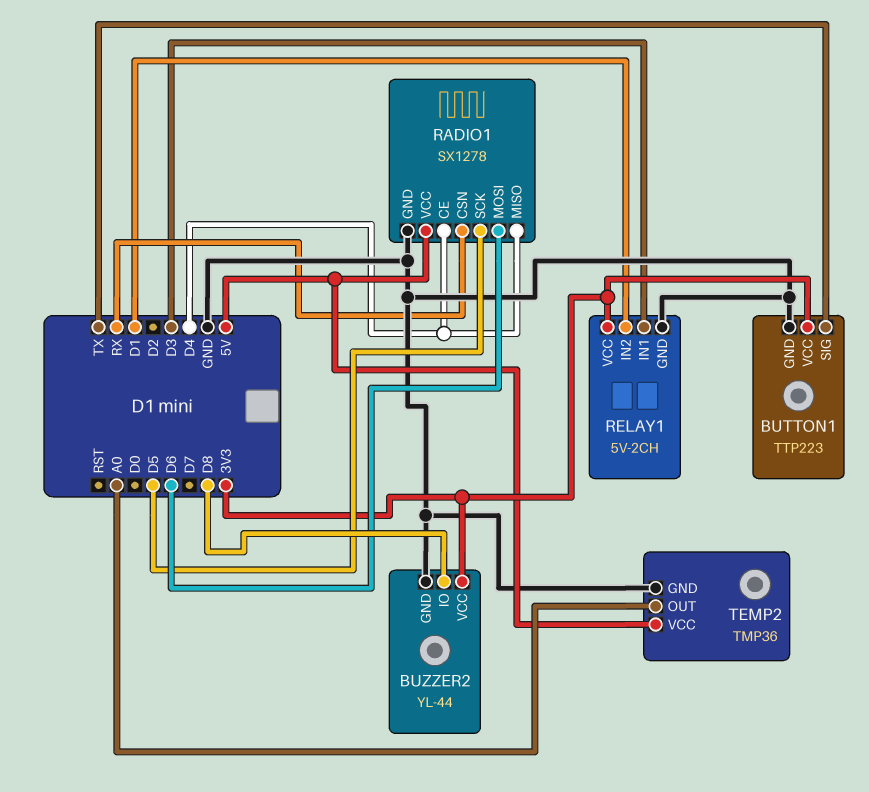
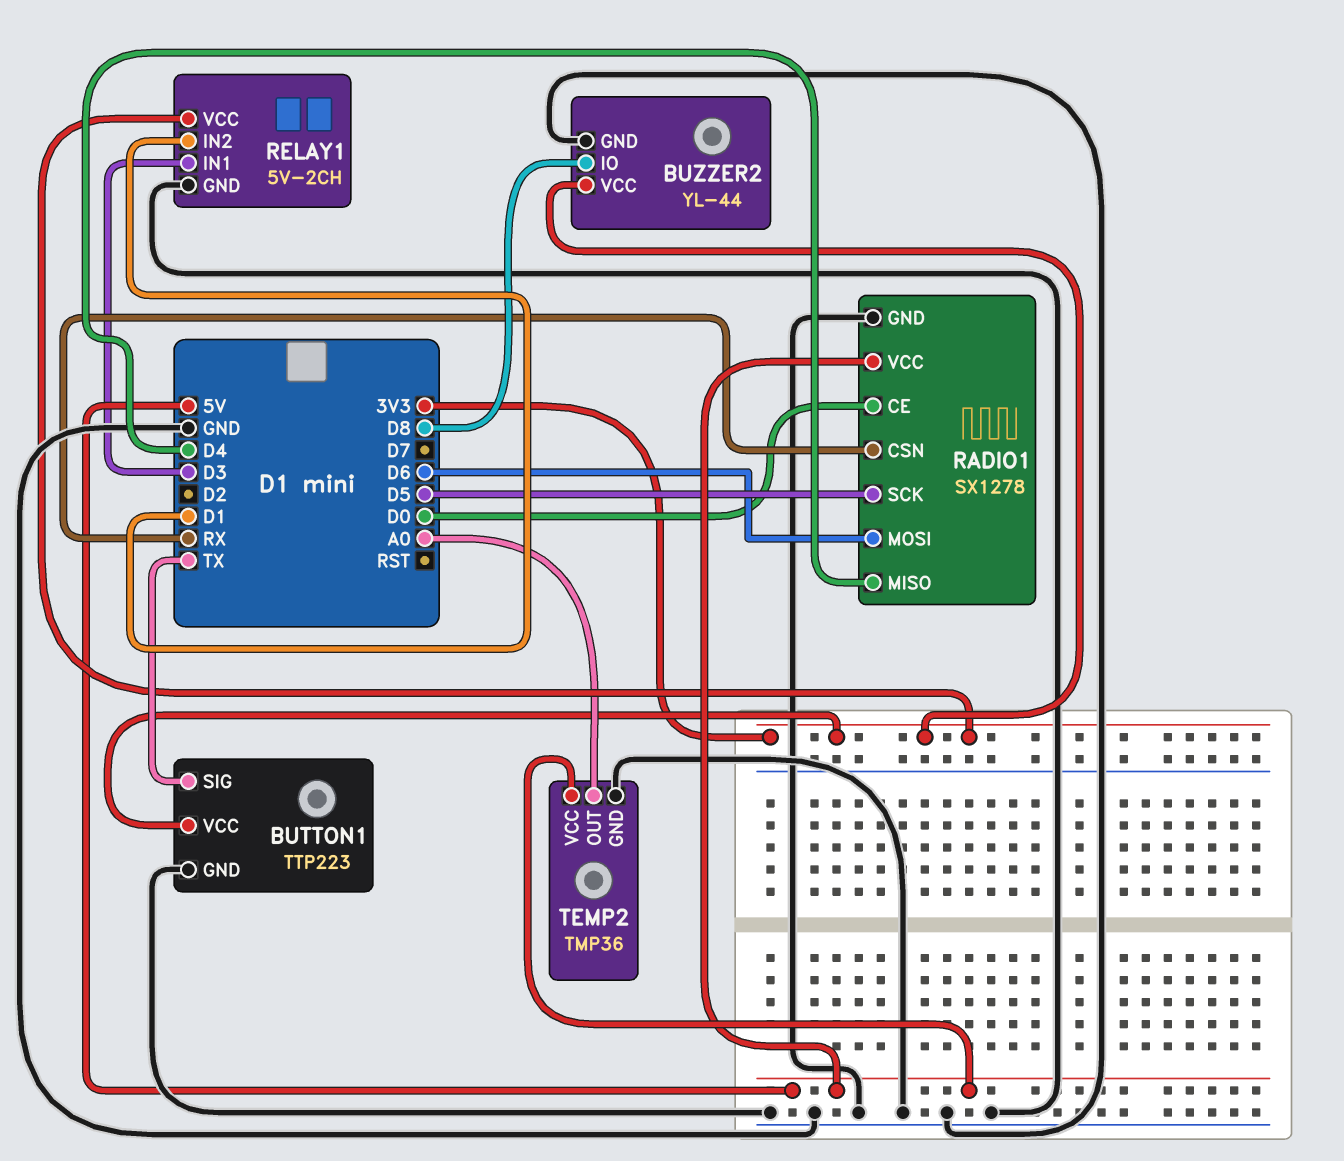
RADIO1 pin CE: D4 -> D0

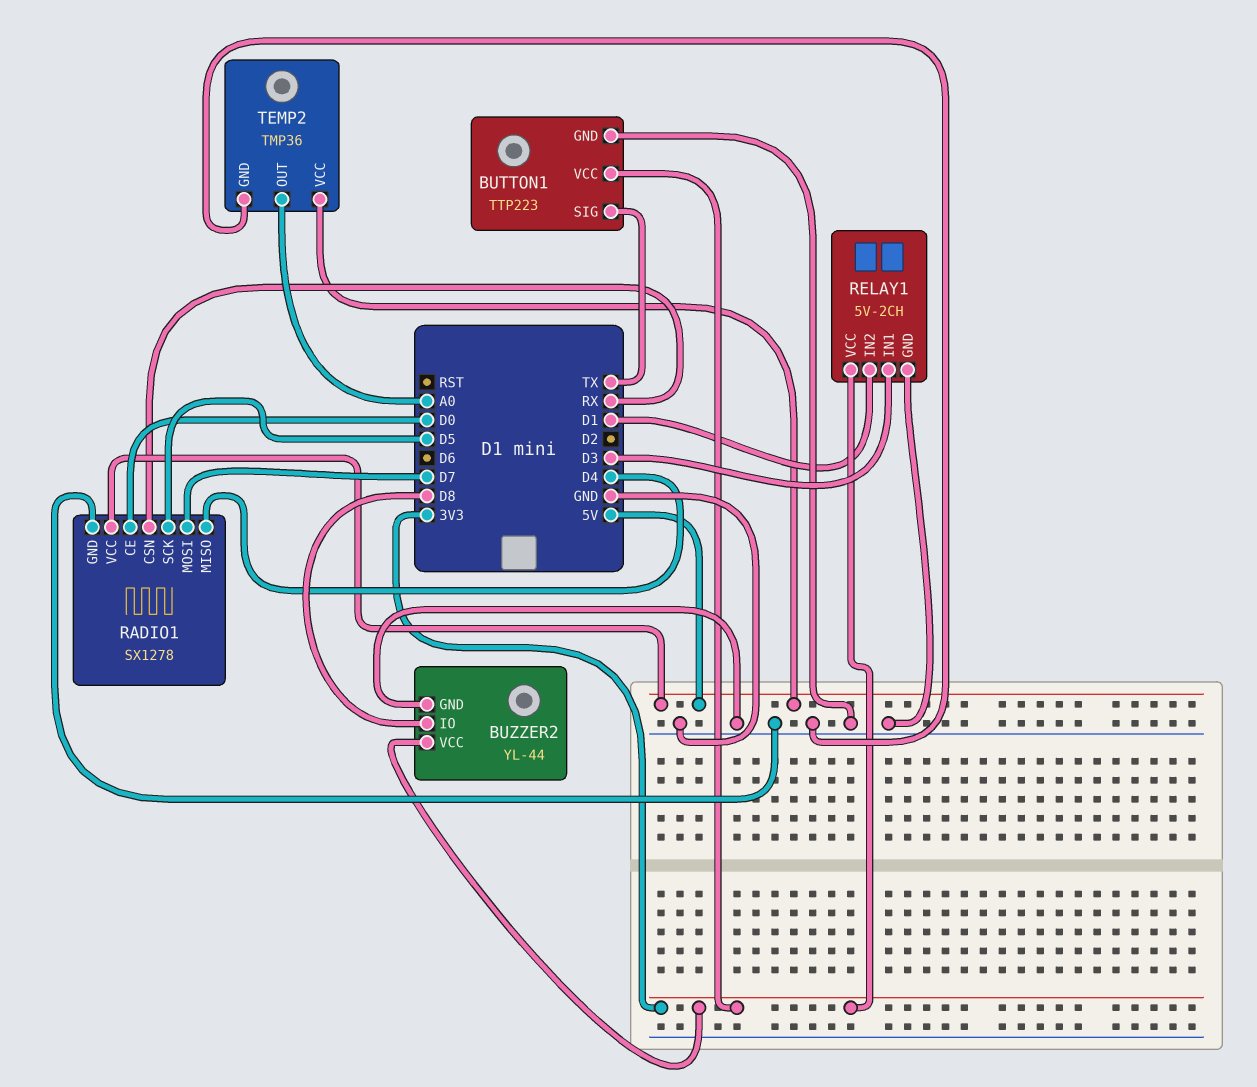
RADIO1 pin MOSI: D6 -> D7

